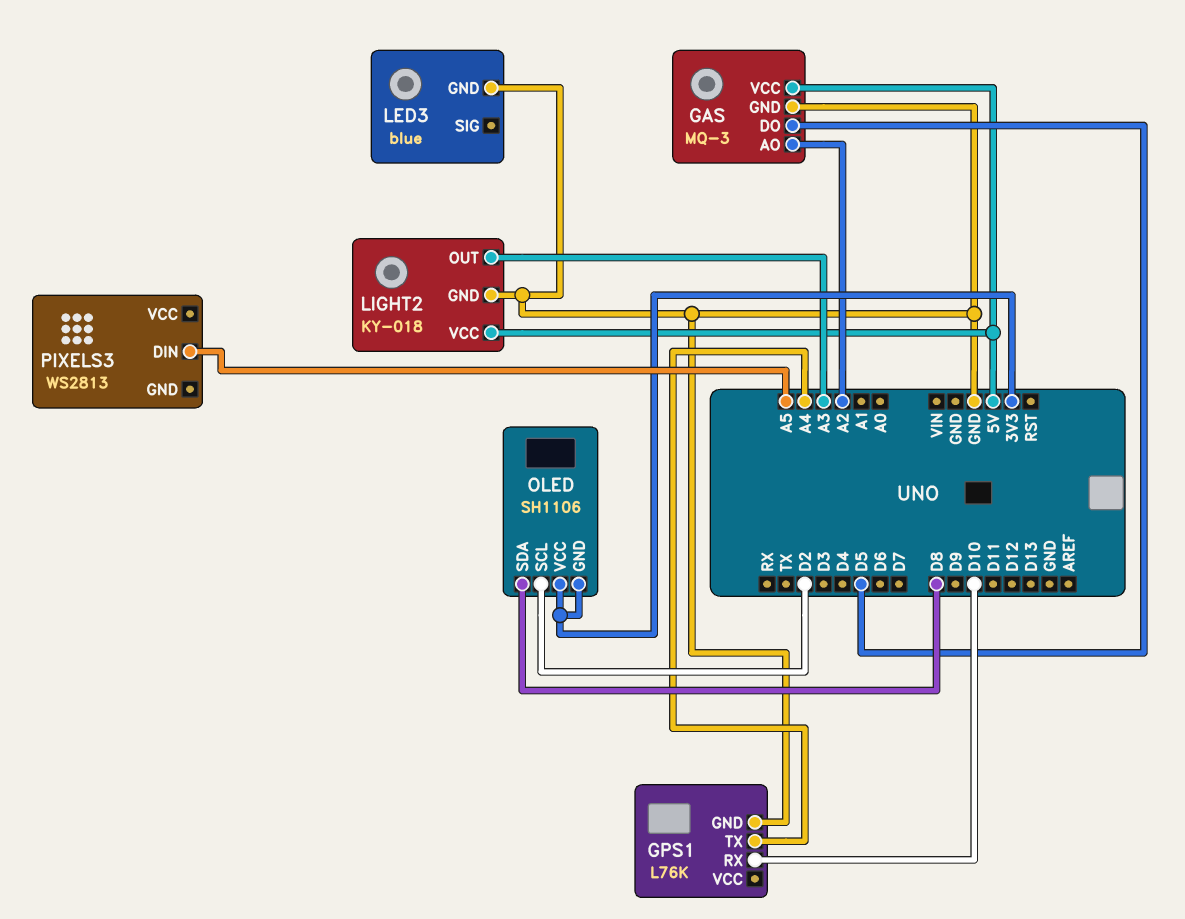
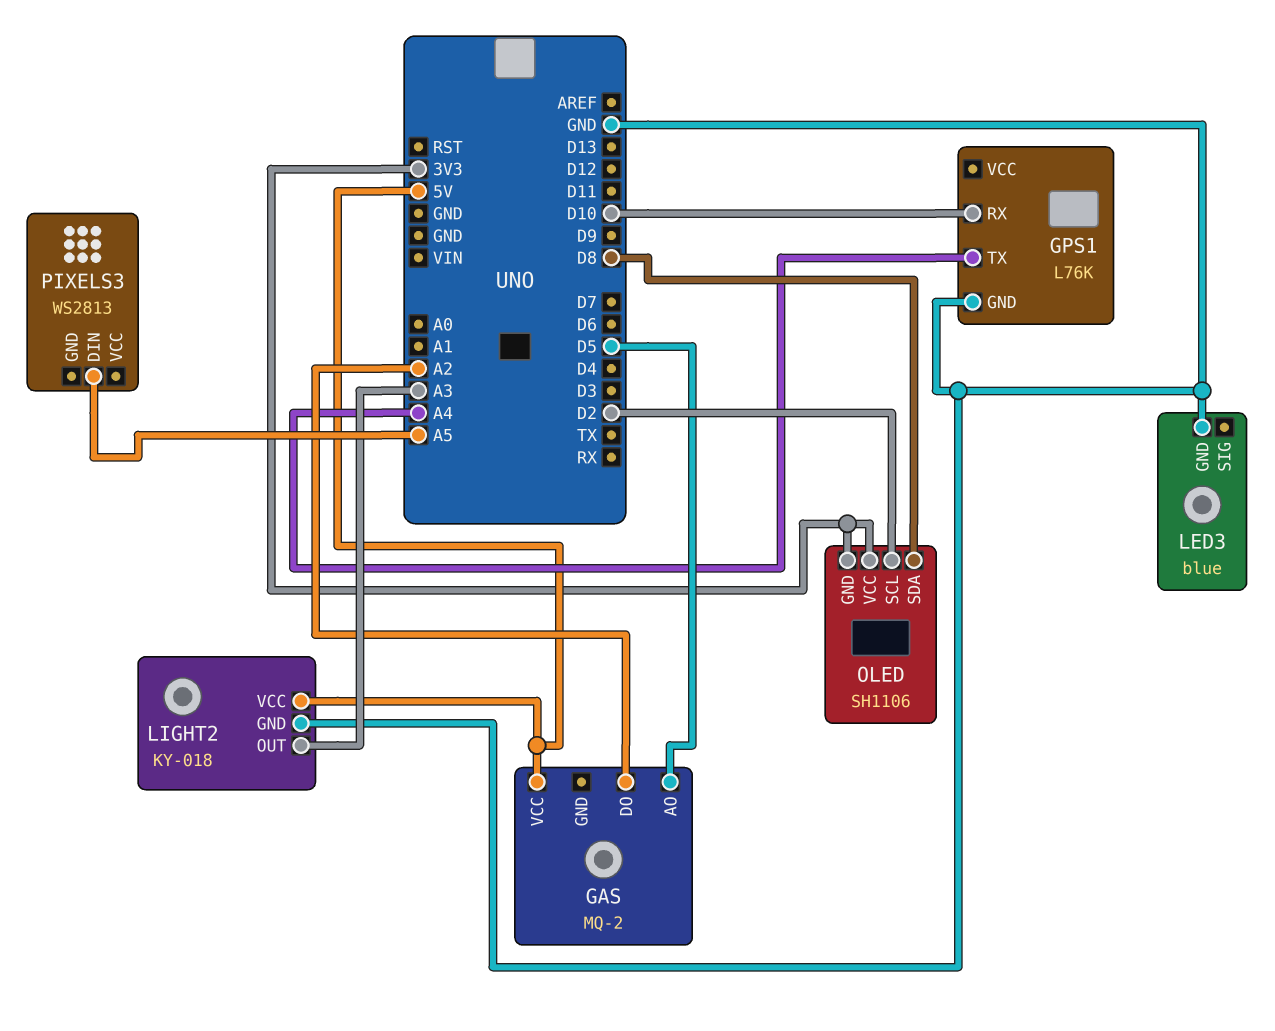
GAS: MQ-3 -> MQ-2
GAS pin AO: A2 -> D5
GAS pin DO: D5 -> A2
GAS pin GND: GND -> none

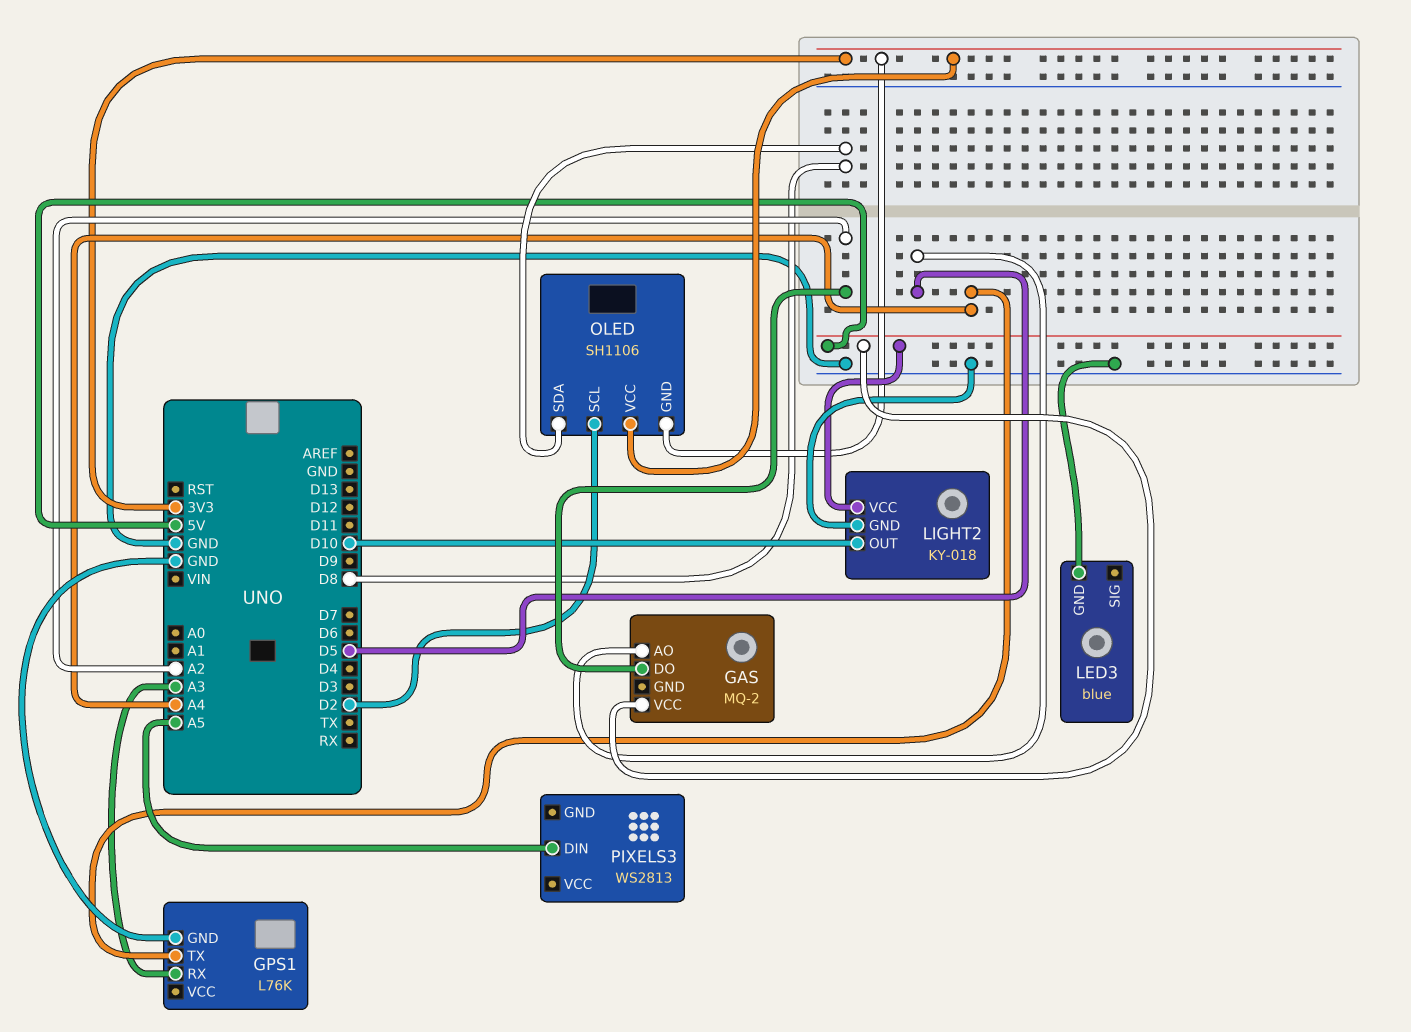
GPS1 pin RX: D10 -> A3
LIGHT2 pin OUT: A3 -> D10

